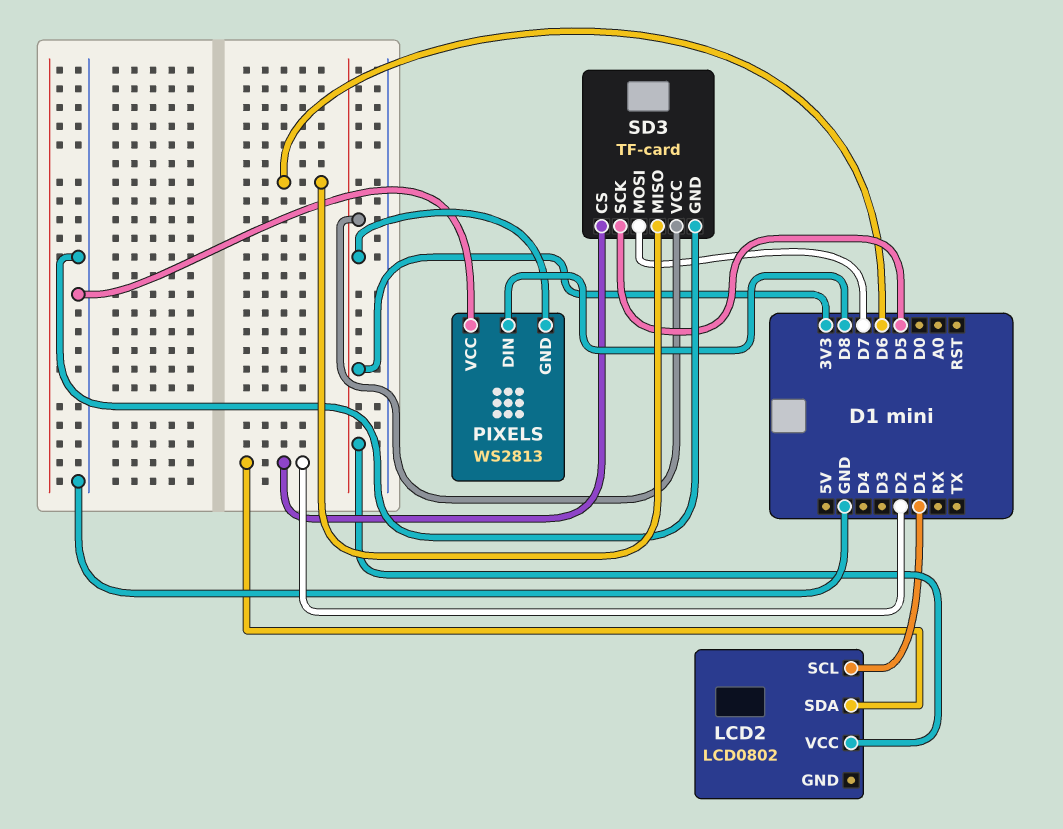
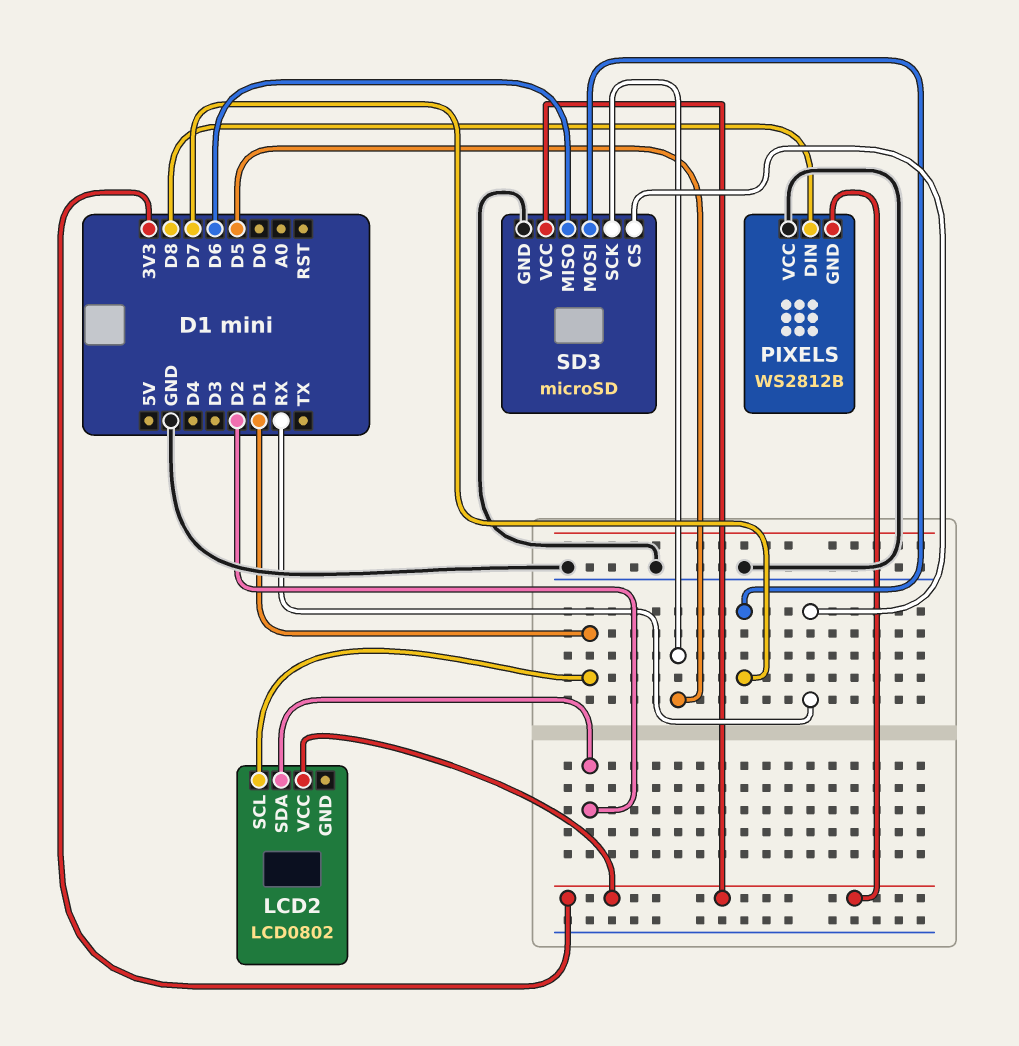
PIXELS: WS2813 -> WS2812B
SD3: TF-card -> microSD
SD3 pin CS: D2 -> RX

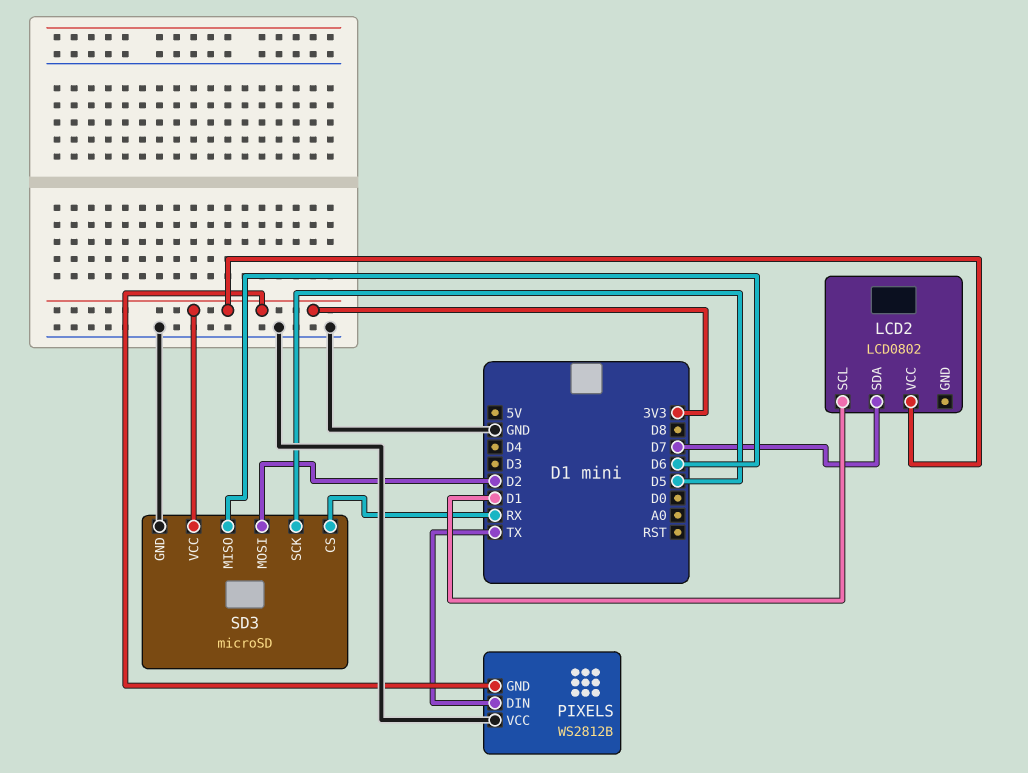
LCD2 pin SDA: D2 -> D7
PIXELS pin DIN: D8 -> TX
SD3 pin MOSI: D7 -> D2

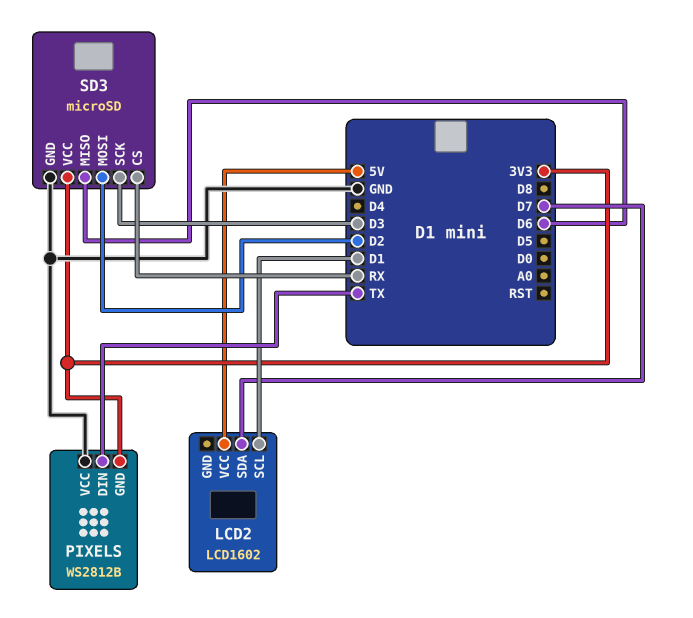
LCD2: LCD0802 -> LCD1602
LCD2 pin VCC: 3V3 -> 5V
SD3 pin SCK: D5 -> D3

